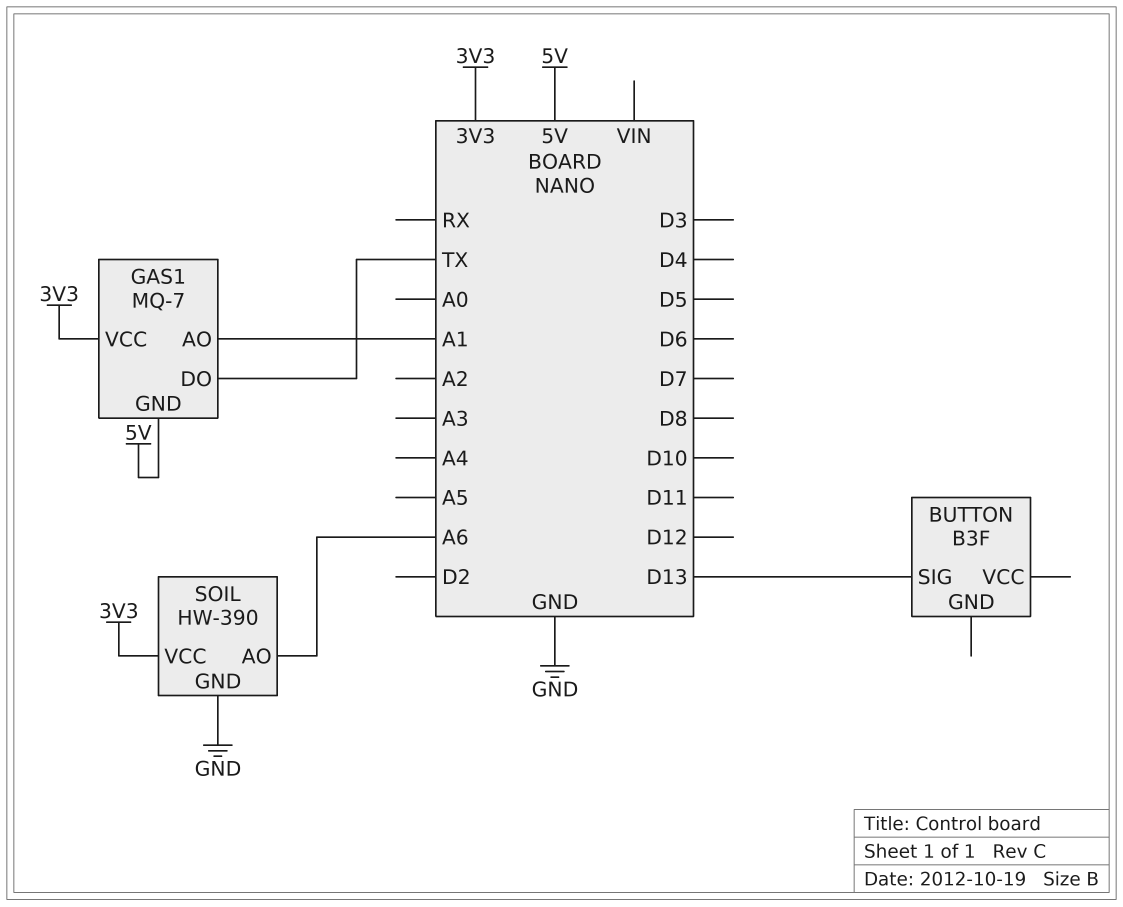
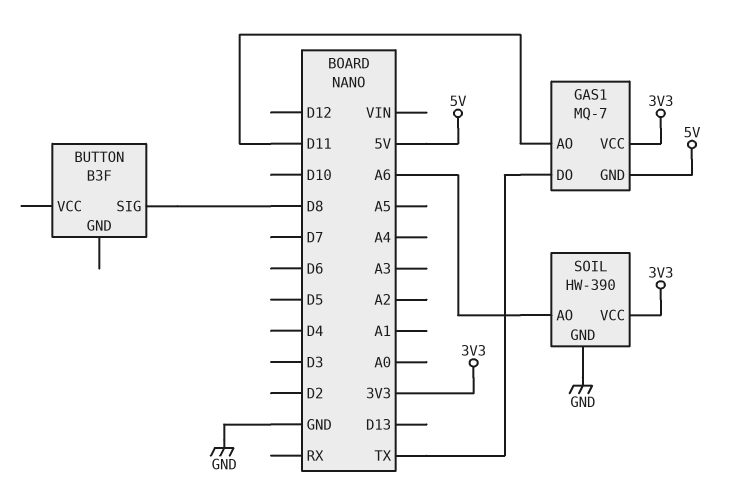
BUTTON pin SIG: D13 -> D8
GAS1 pin AO: A1 -> D11

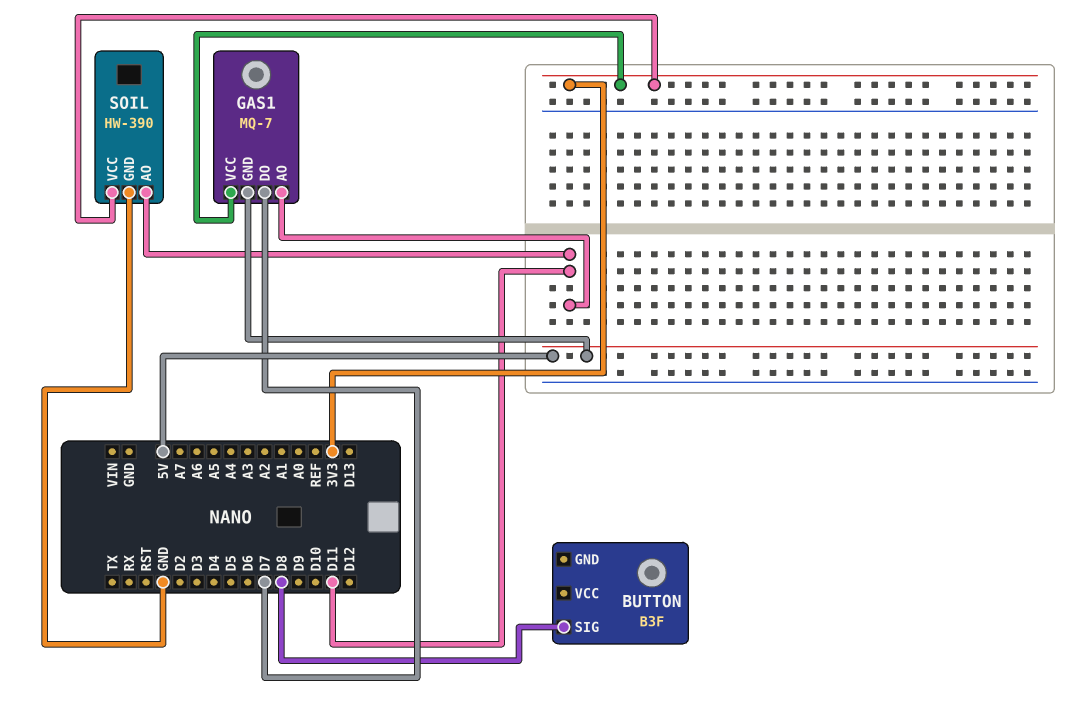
GAS1 pin DO: TX -> D7
SOIL pin AO: A6 -> D11

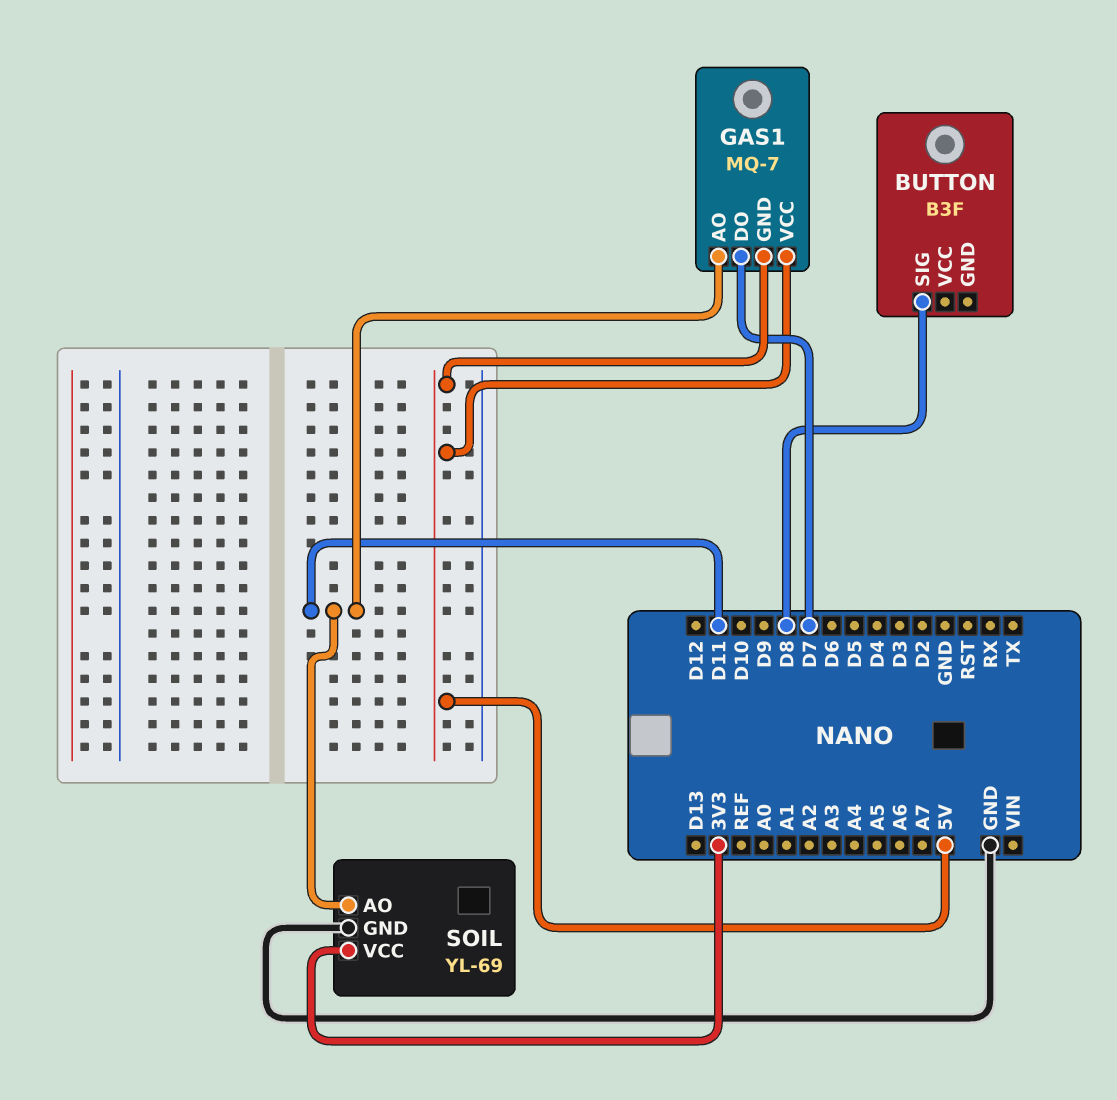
GAS1 pin VCC: 3V3 -> 5V
SOIL: HW-390 -> YL-69

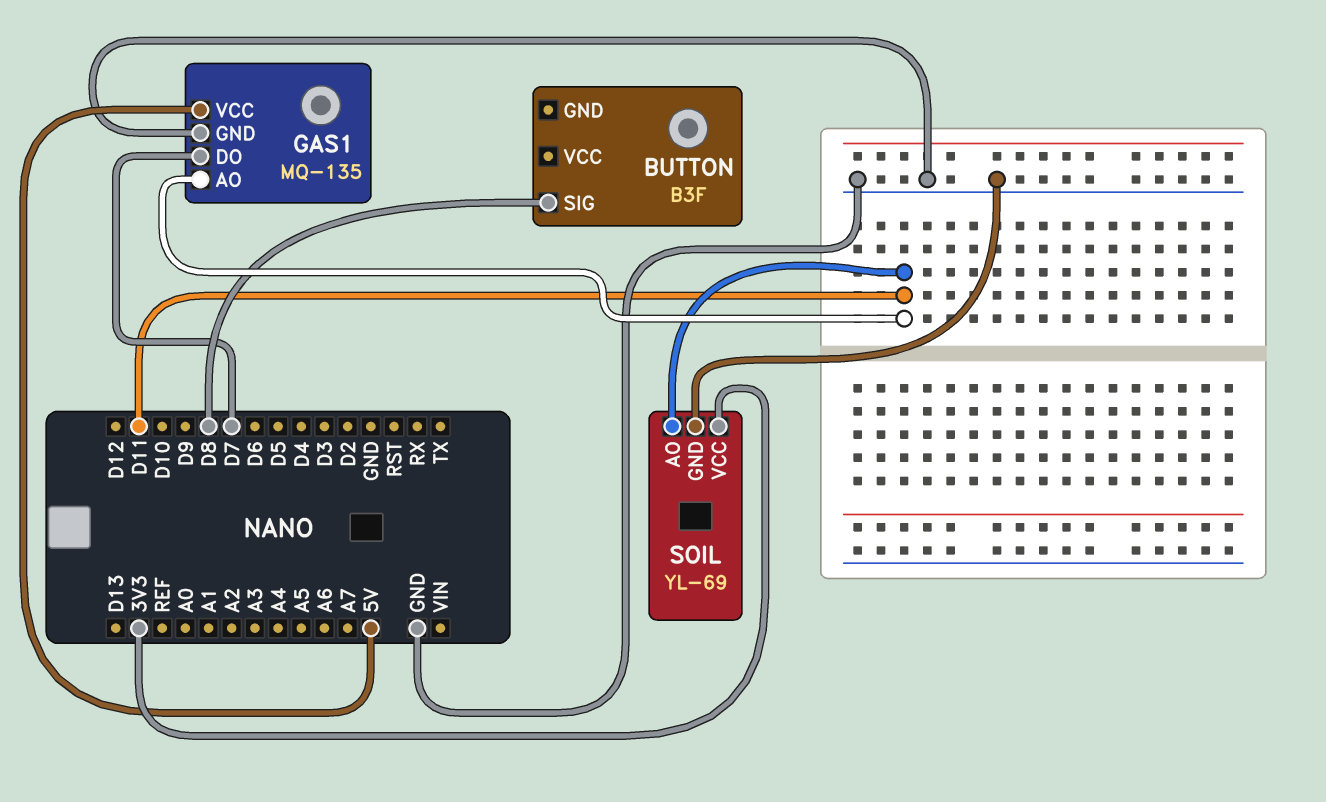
GAS1: MQ-7 -> MQ-135
GAS1 pin GND: 5V -> GND

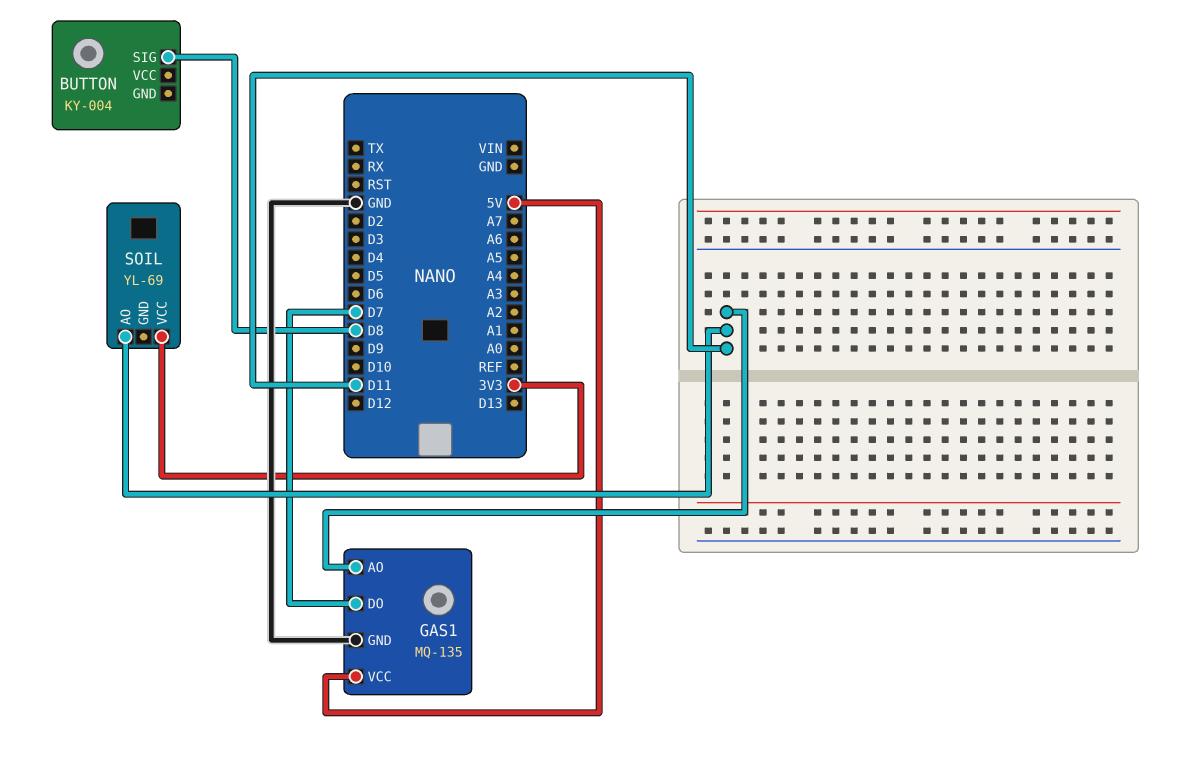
BUTTON: B3F -> KY-004
SOIL pin GND: GND -> none

